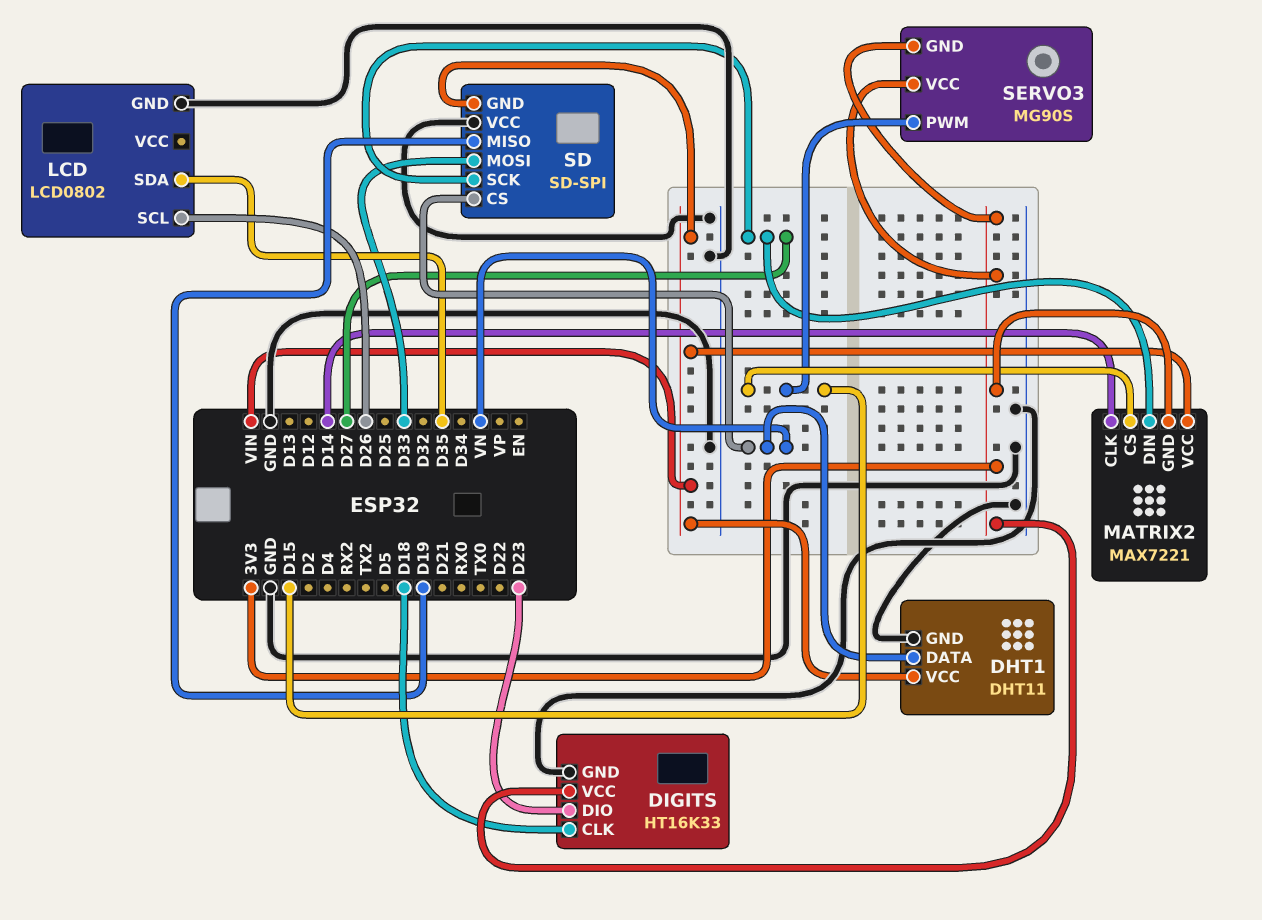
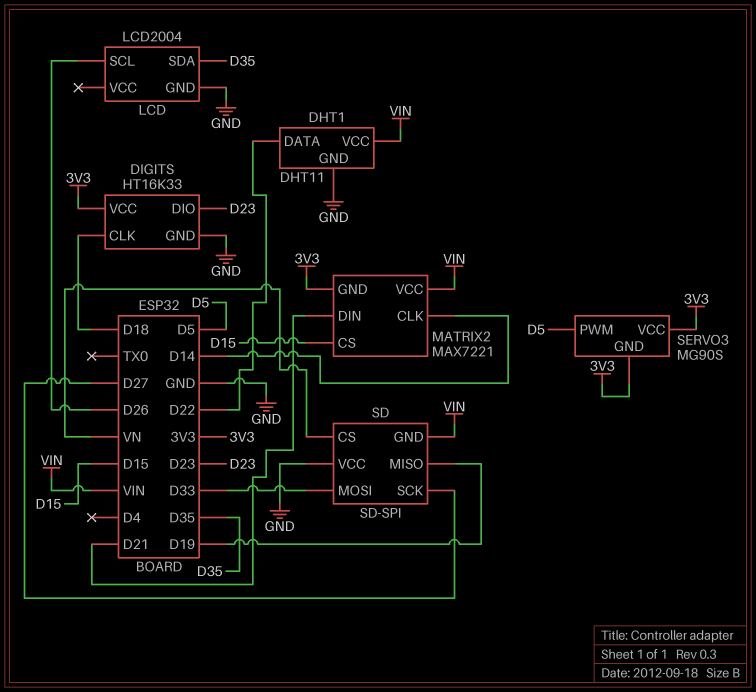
DHT1 pin DATA: VN -> D22
LCD: LCD0802 -> LCD2004
MATRIX2 pin DIN: D27 -> D21
SERVO3 pin PWM: D15 -> D5

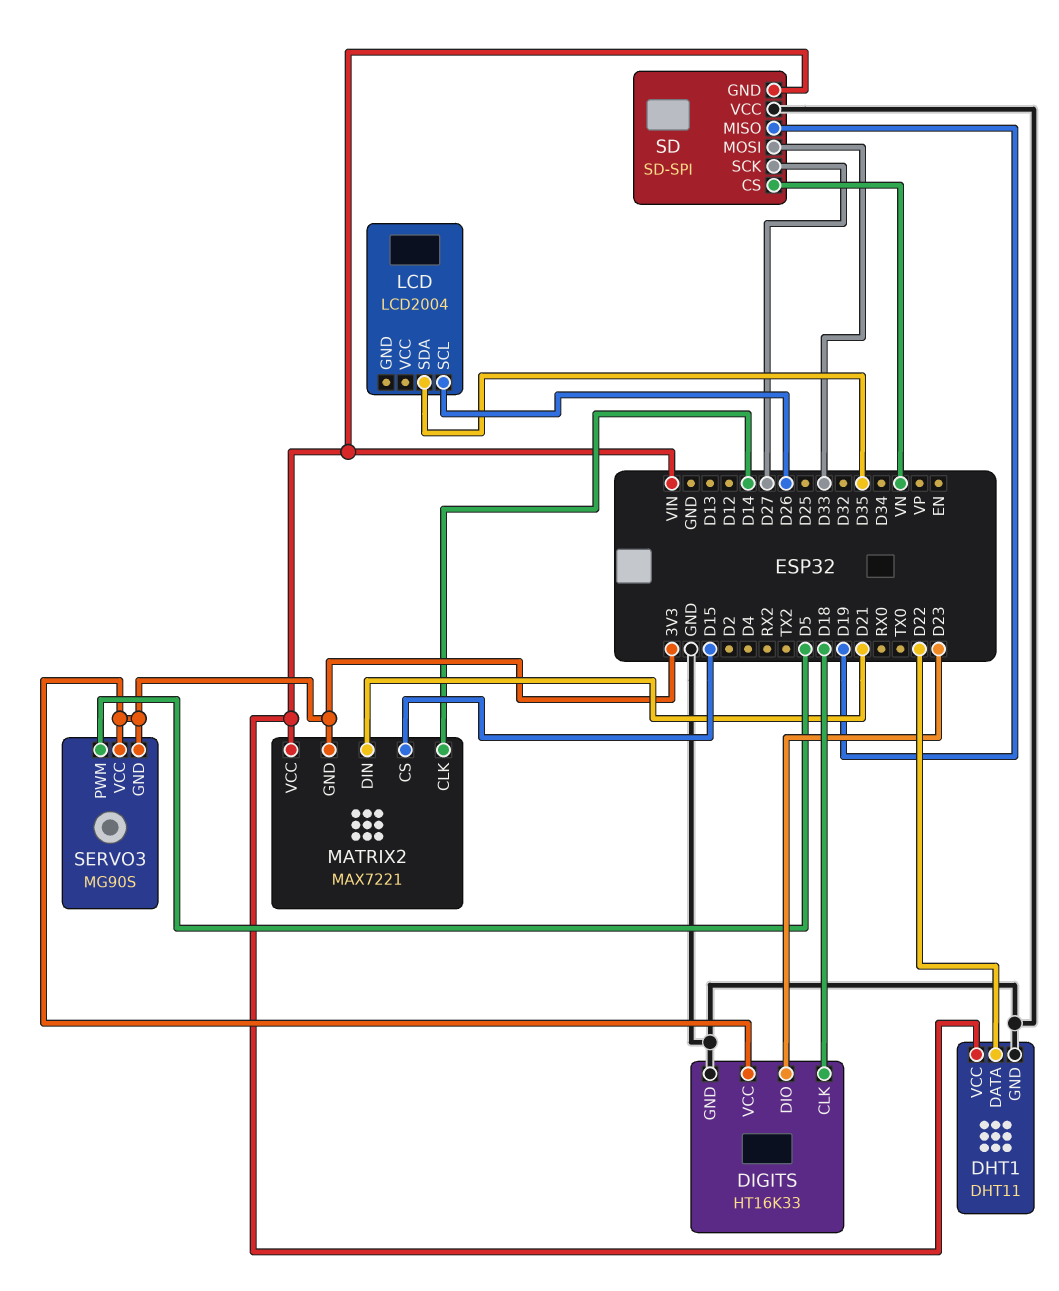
LCD pin GND: GND -> none

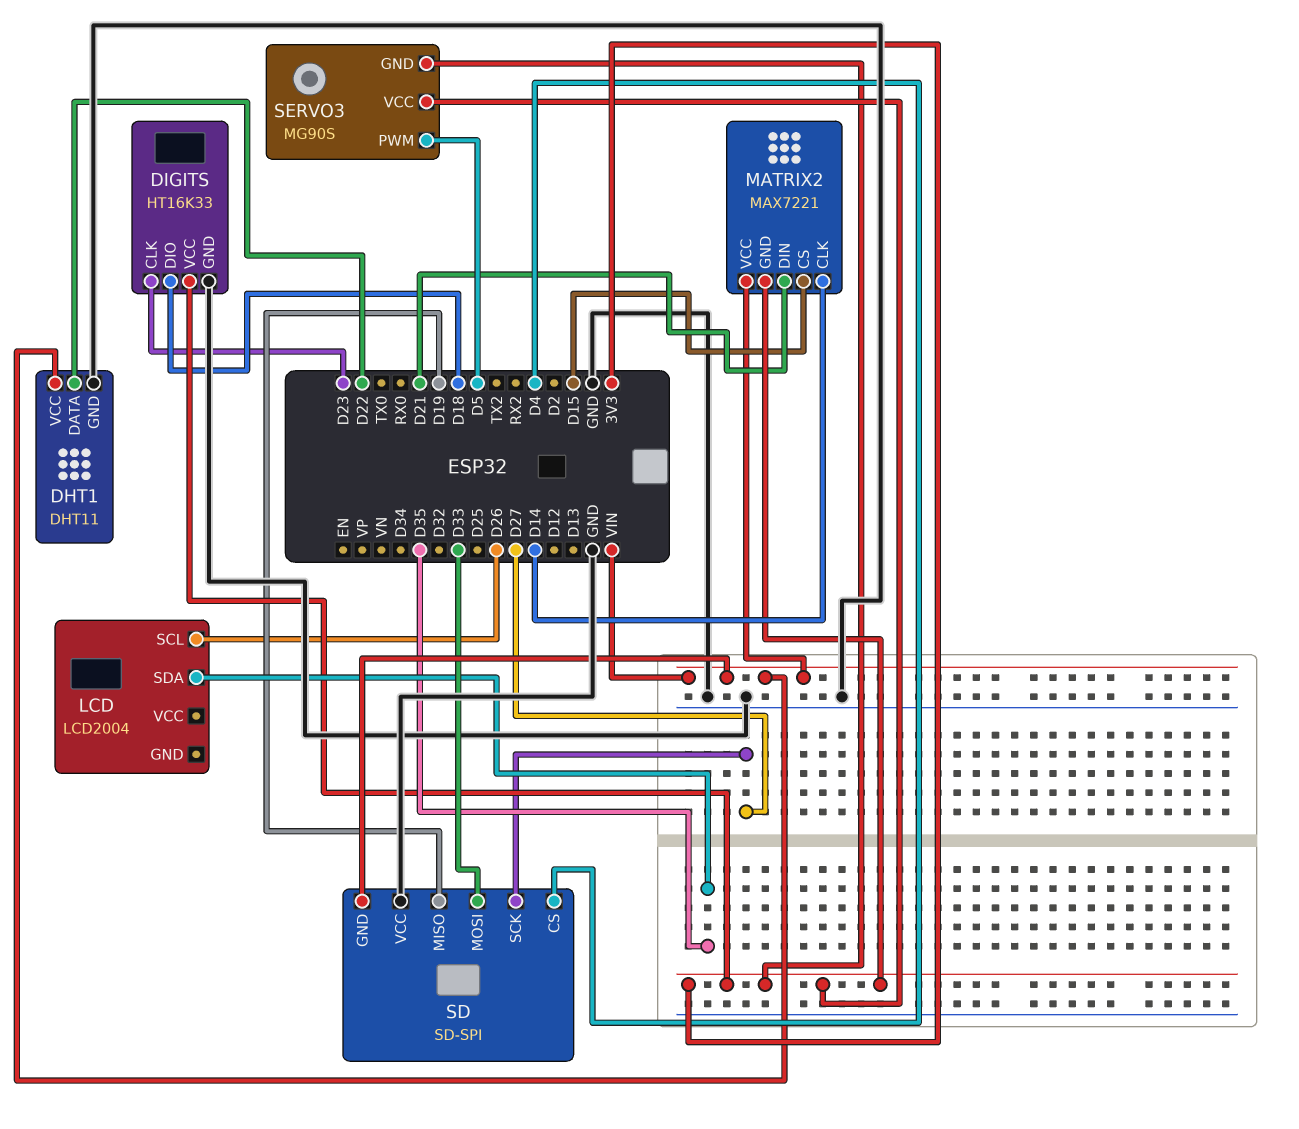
DIGITS pin CLK: D18 -> D23
DIGITS pin DIO: D23 -> D18
SD pin CS: VN -> D4

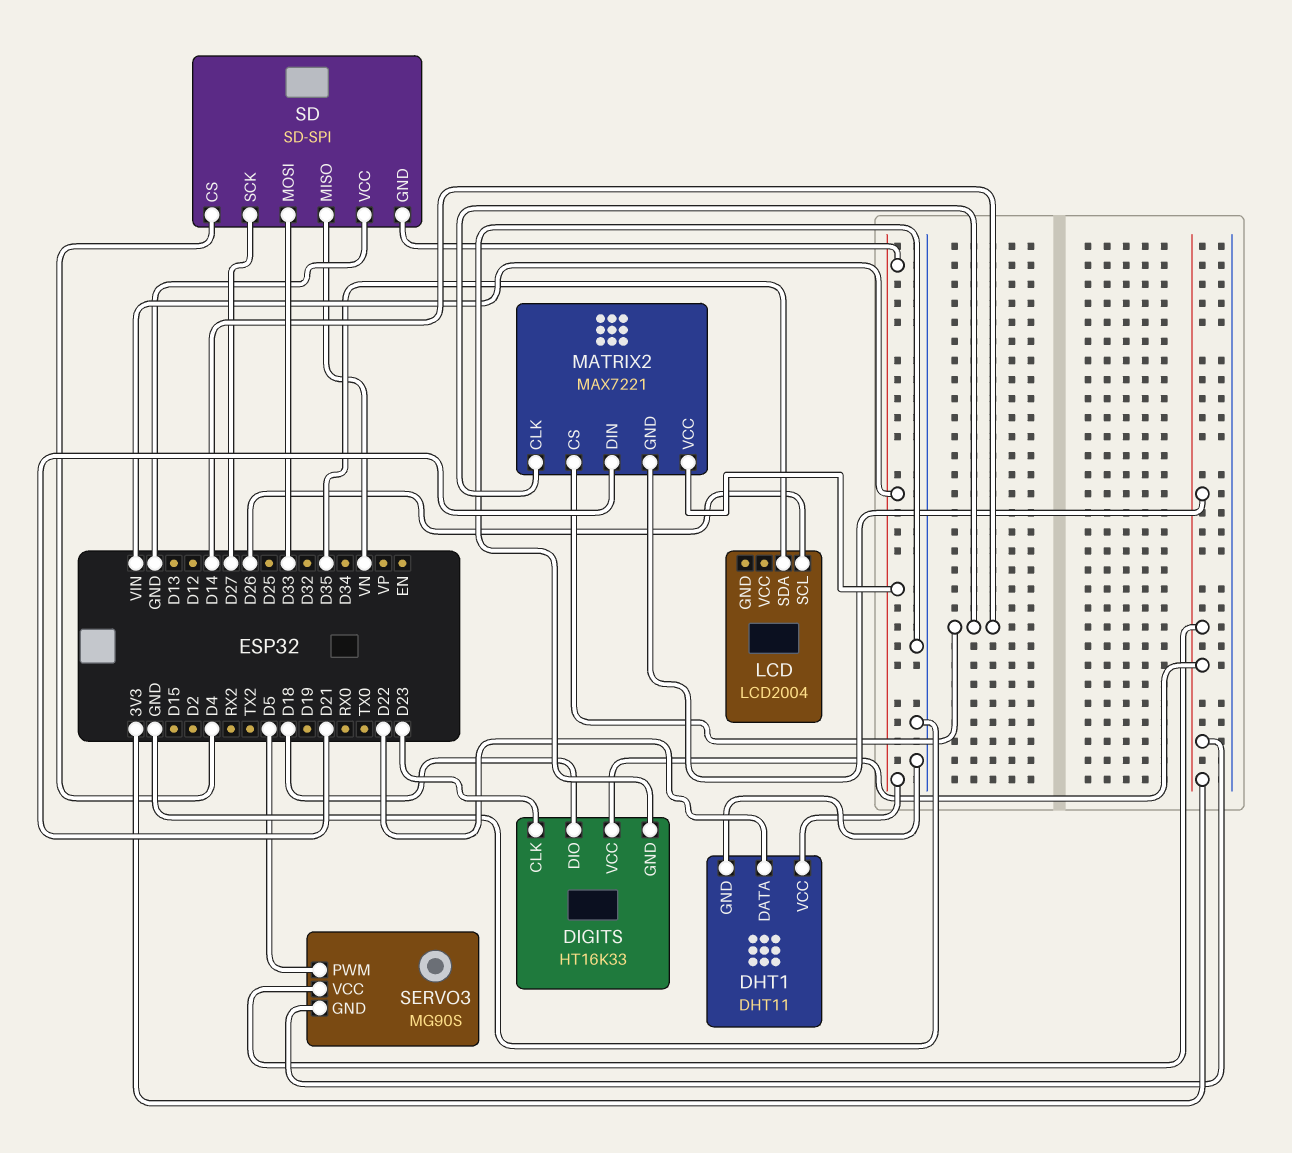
MATRIX2 pin CS: D15 -> D14
SD pin MISO: D19 -> VN

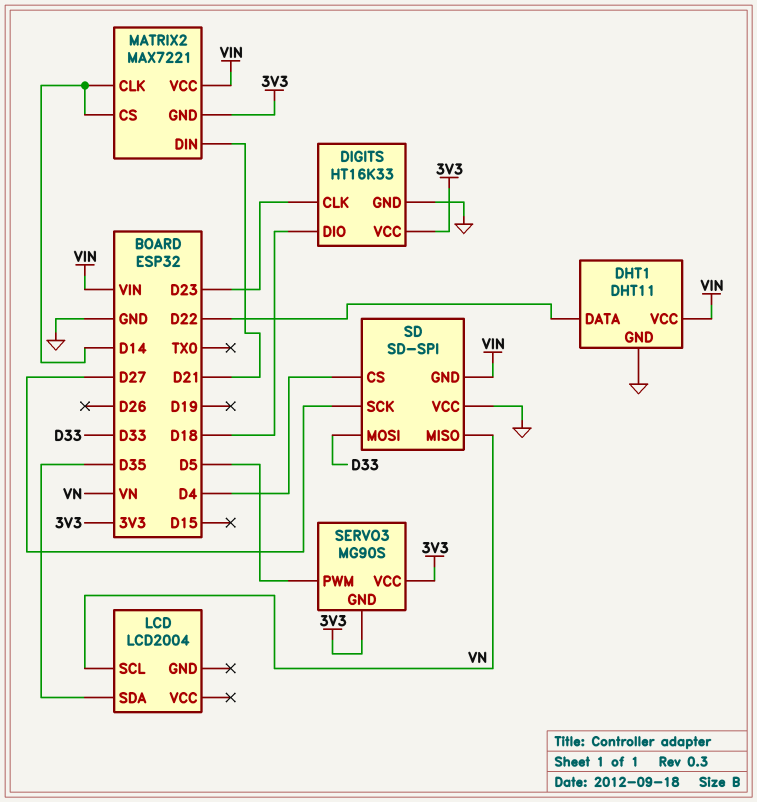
LCD pin SCL: D26 -> VN

